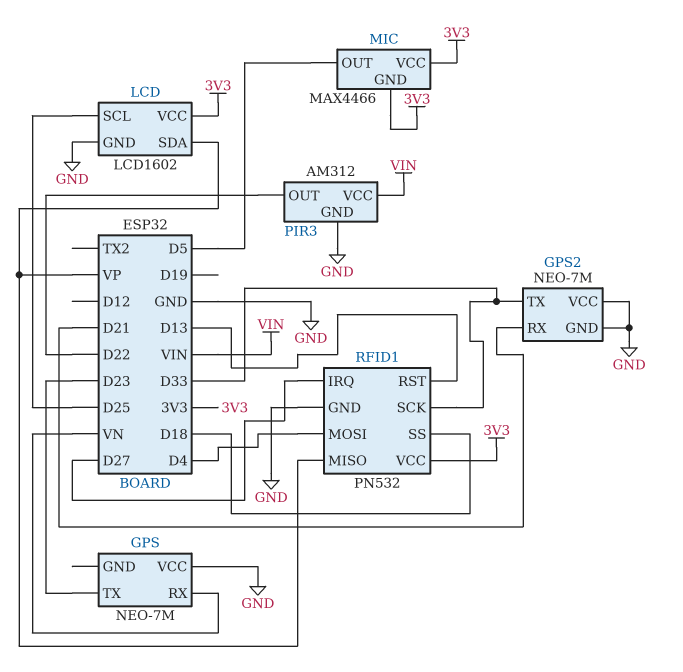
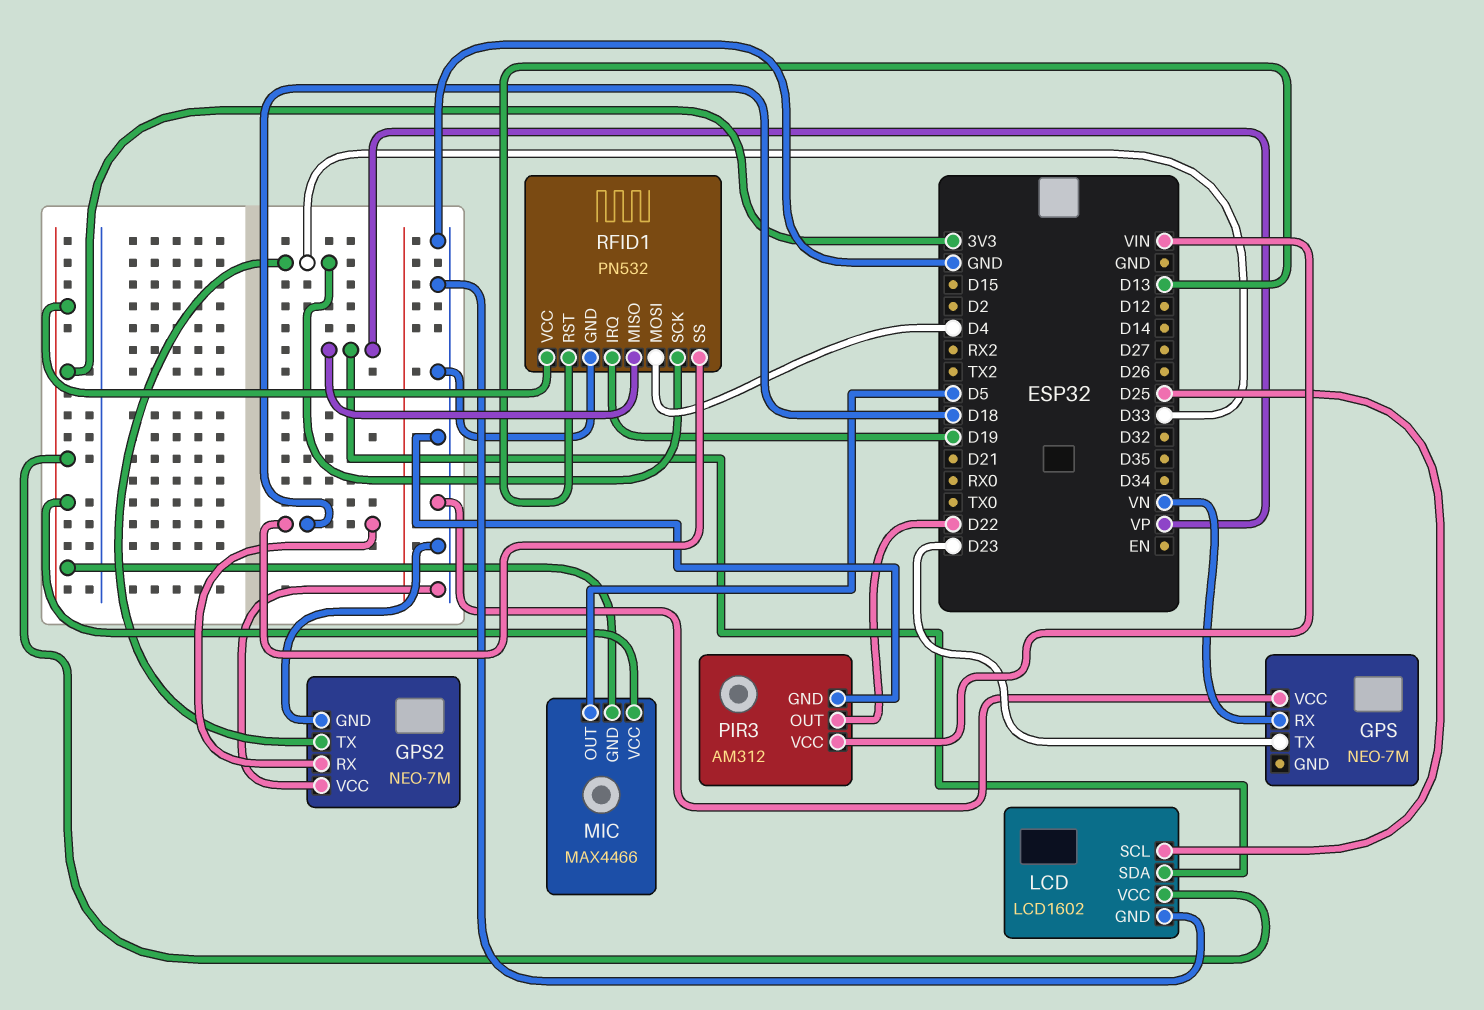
GPS2 pin RX: D21 -> D18
RFID1 pin IRQ: D27 -> D19

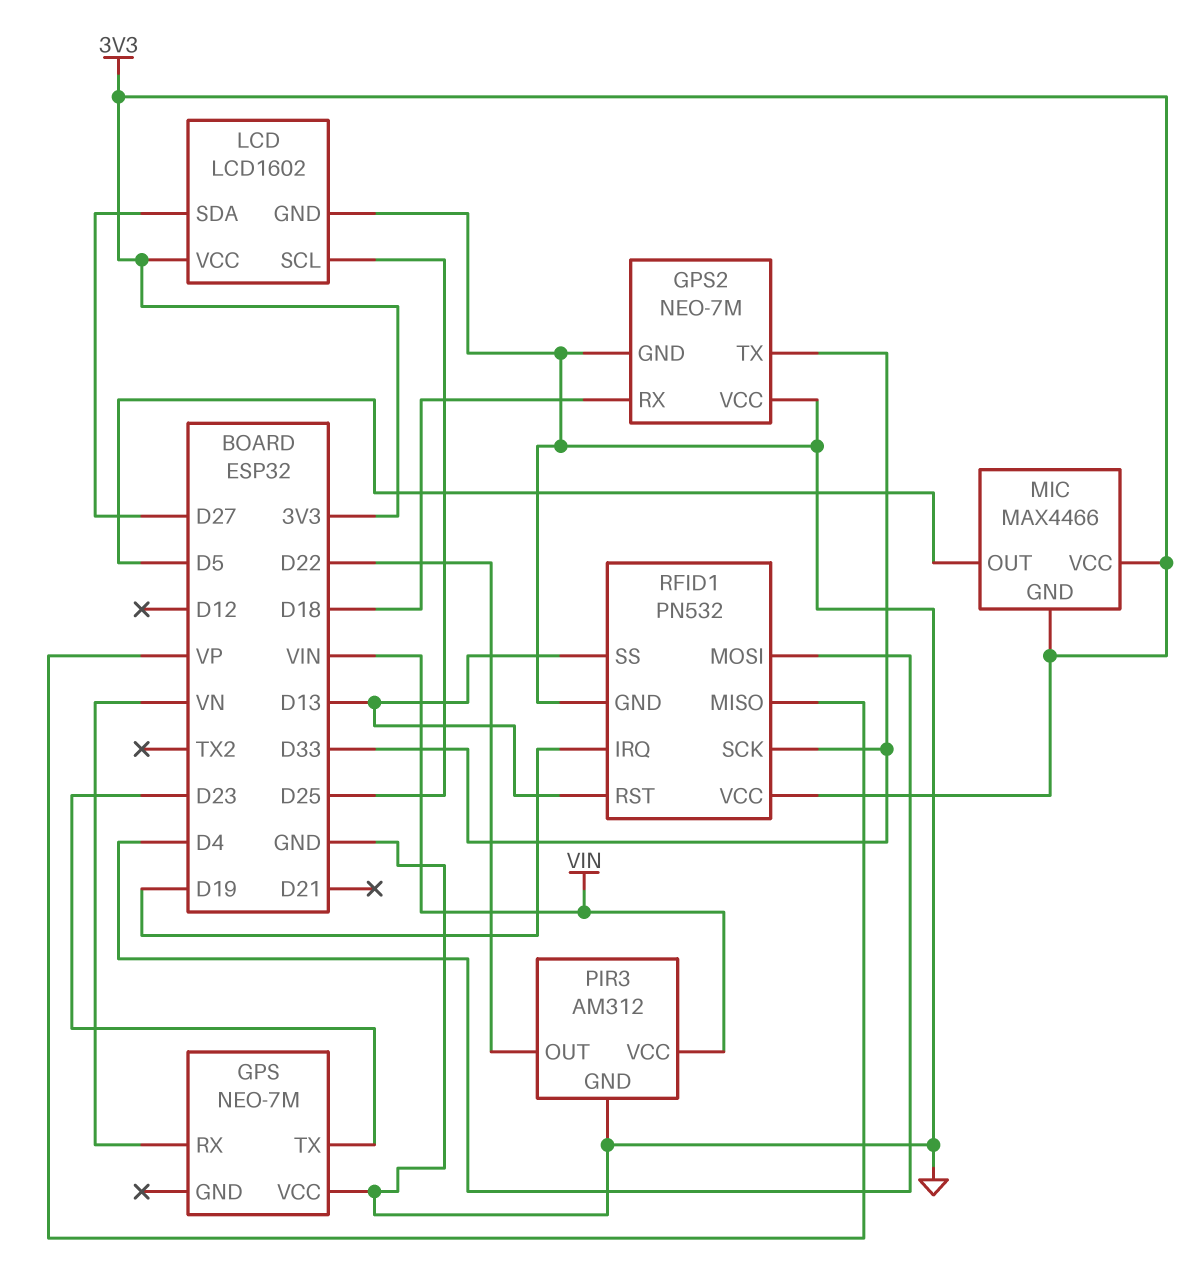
LCD pin SDA: VP -> D27
RFID1 pin SS: D18 -> D13

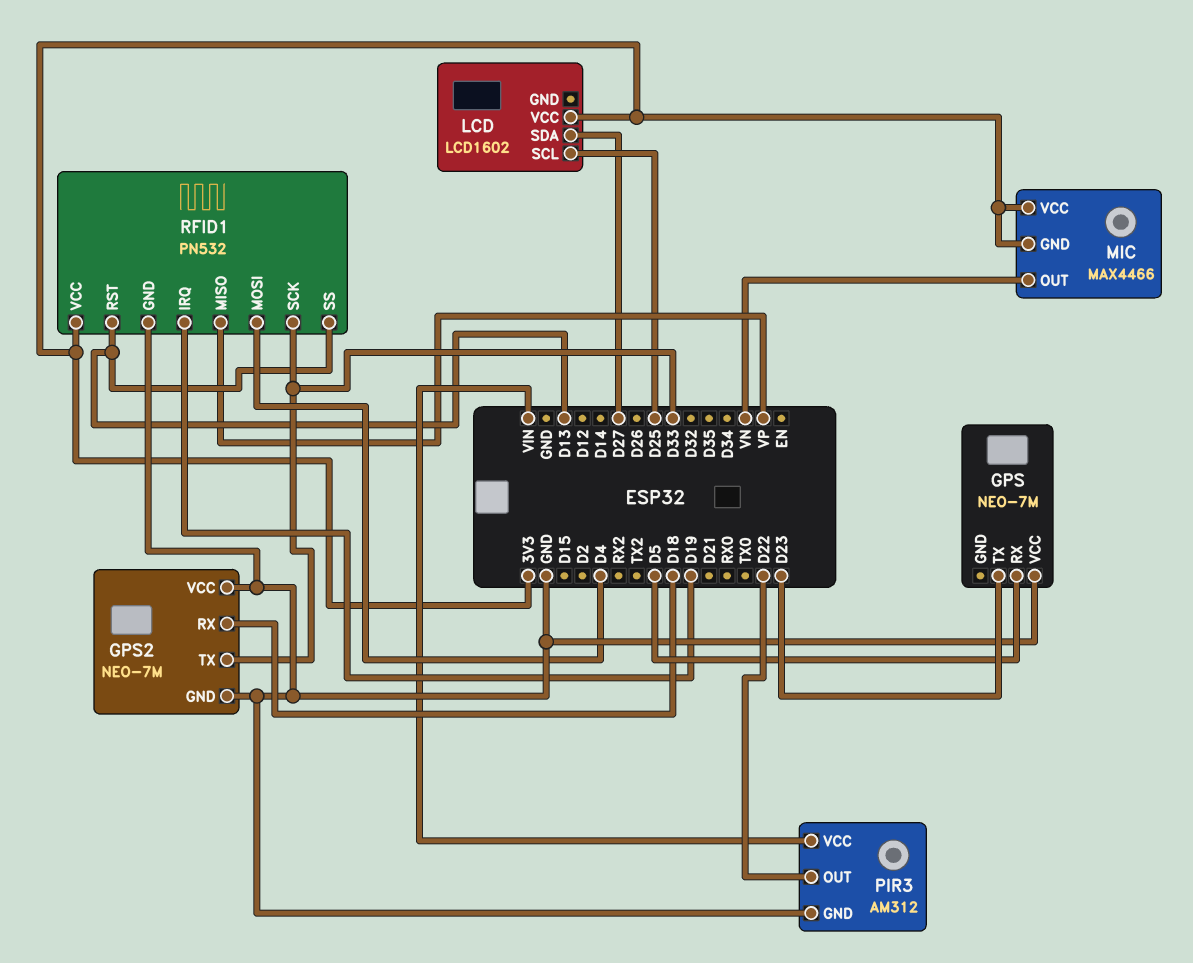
GPS pin RX: VN -> D5
LCD pin GND: GND -> none
MIC pin OUT: D5 -> VN

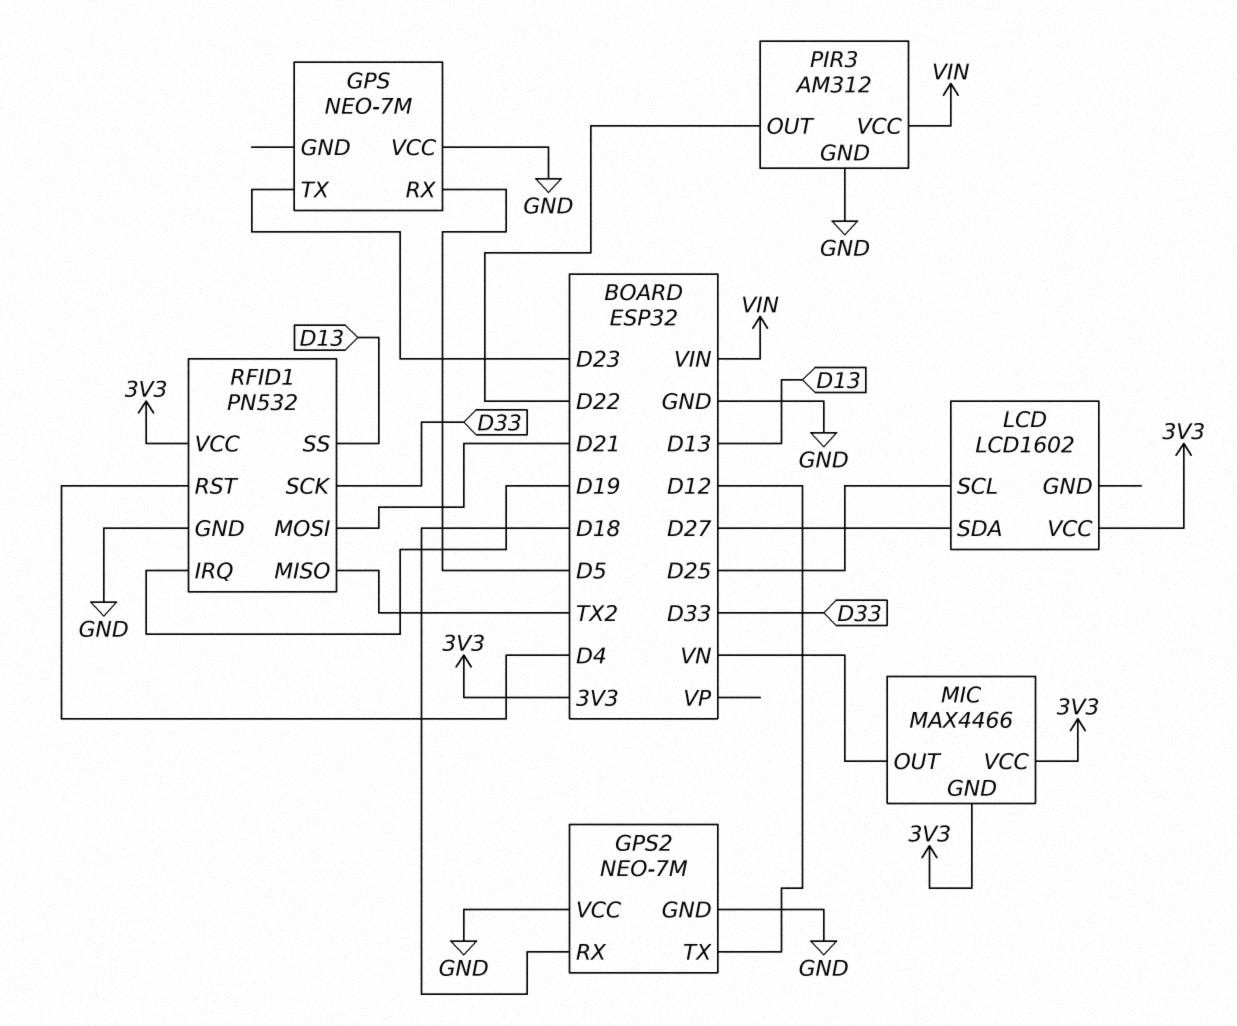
GPS2 pin TX: D33 -> D12
RFID1 pin MISO: VP -> TX2
RFID1 pin MOSI: D4 -> D21
RFID1 pin RST: D13 -> D4

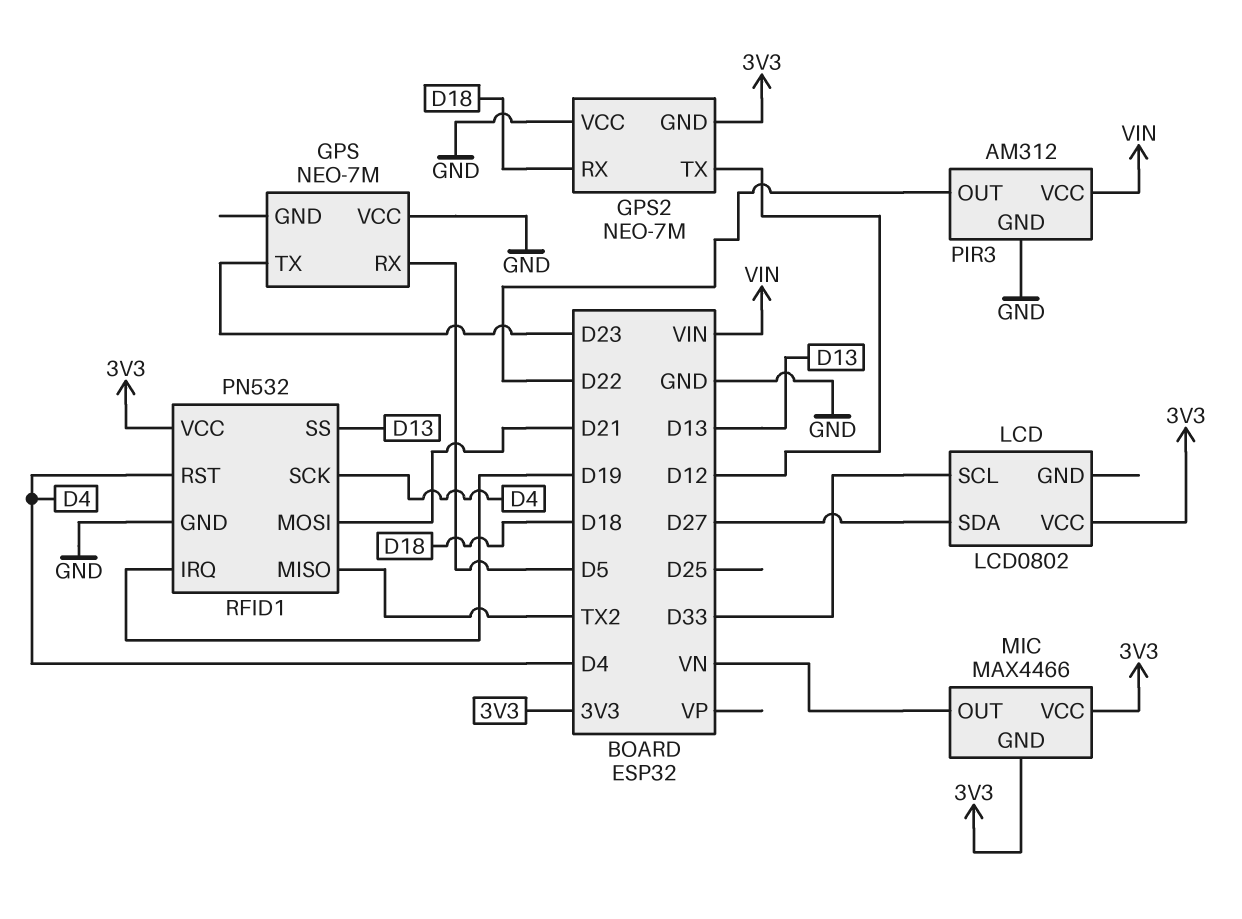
GPS2 pin GND: GND -> 3V3
LCD: LCD1602 -> LCD0802
LCD pin SCL: D25 -> D33
RFID1 pin SCK: D33 -> D4

